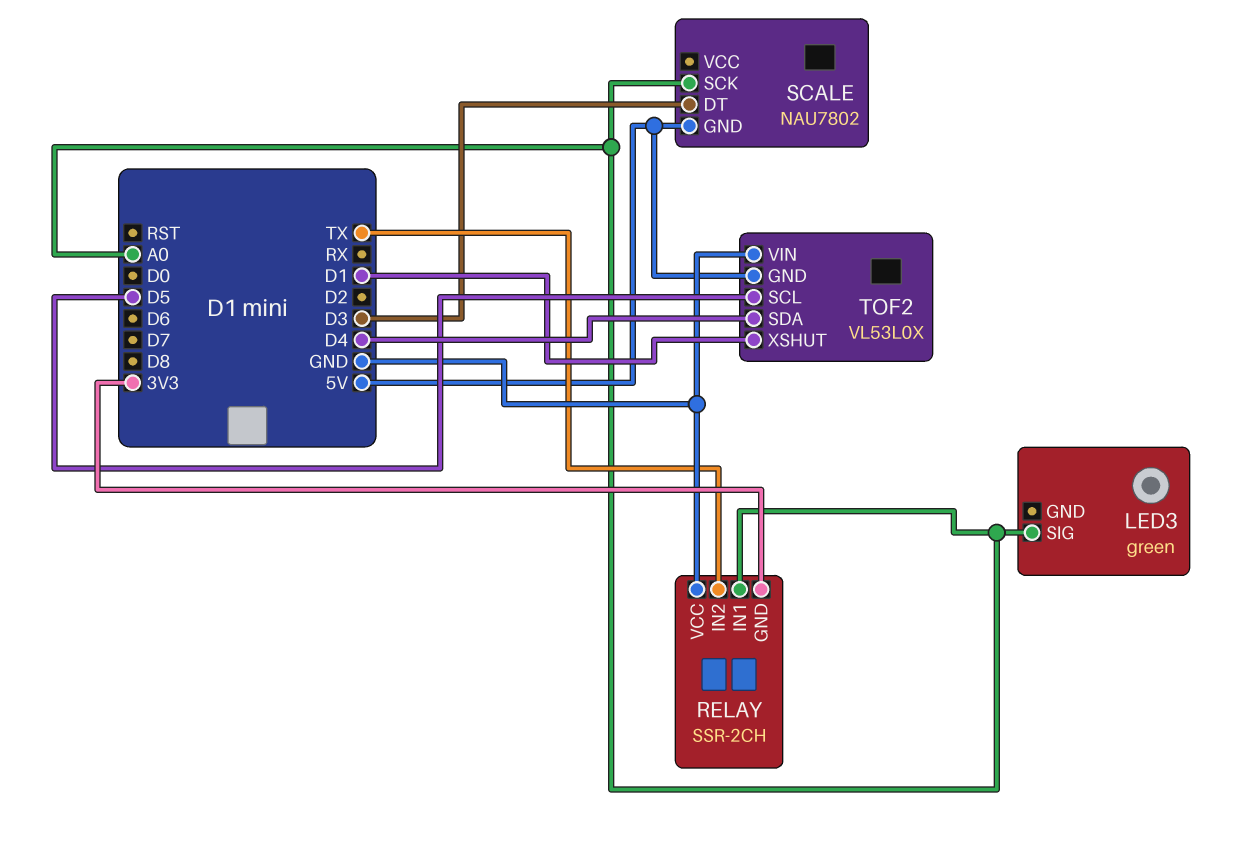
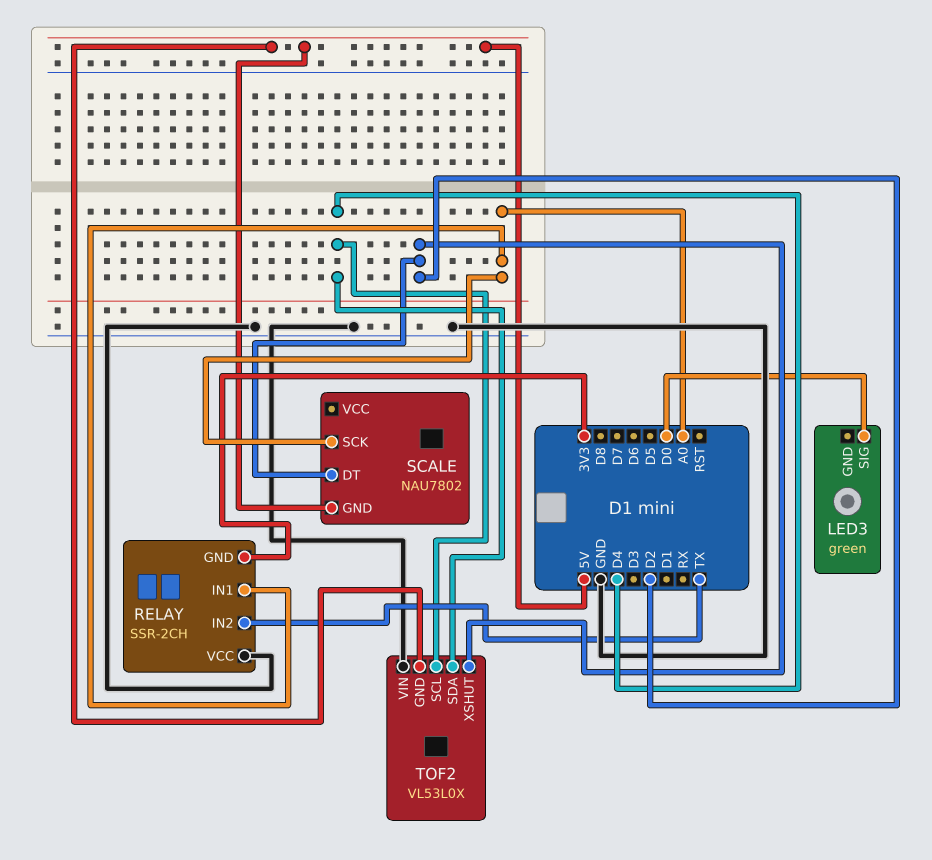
LED3 pin SIG: A0 -> D0
SCALE pin DT: D3 -> D2
TOF2 pin SCL: D5 -> D4
TOF2 pin XSHUT: D1 -> D2

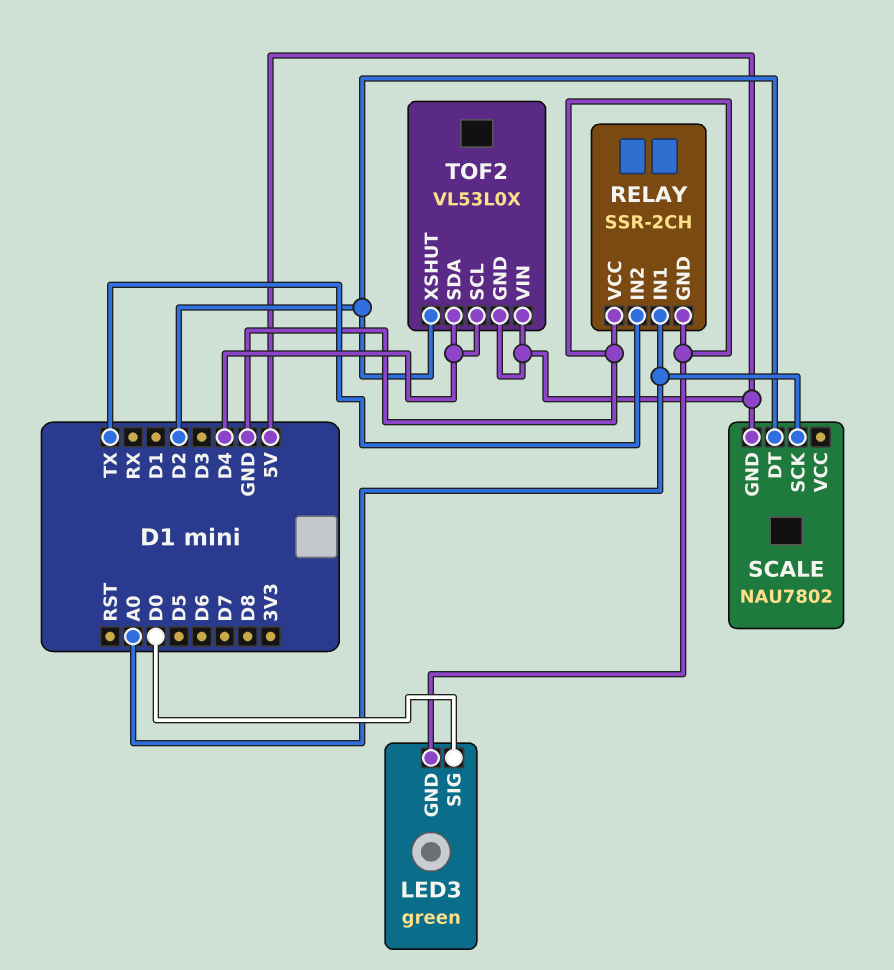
LED3 pin GND: none -> GND
RELAY pin GND: 3V3 -> GND
TOF2 pin VIN: GND -> 5V

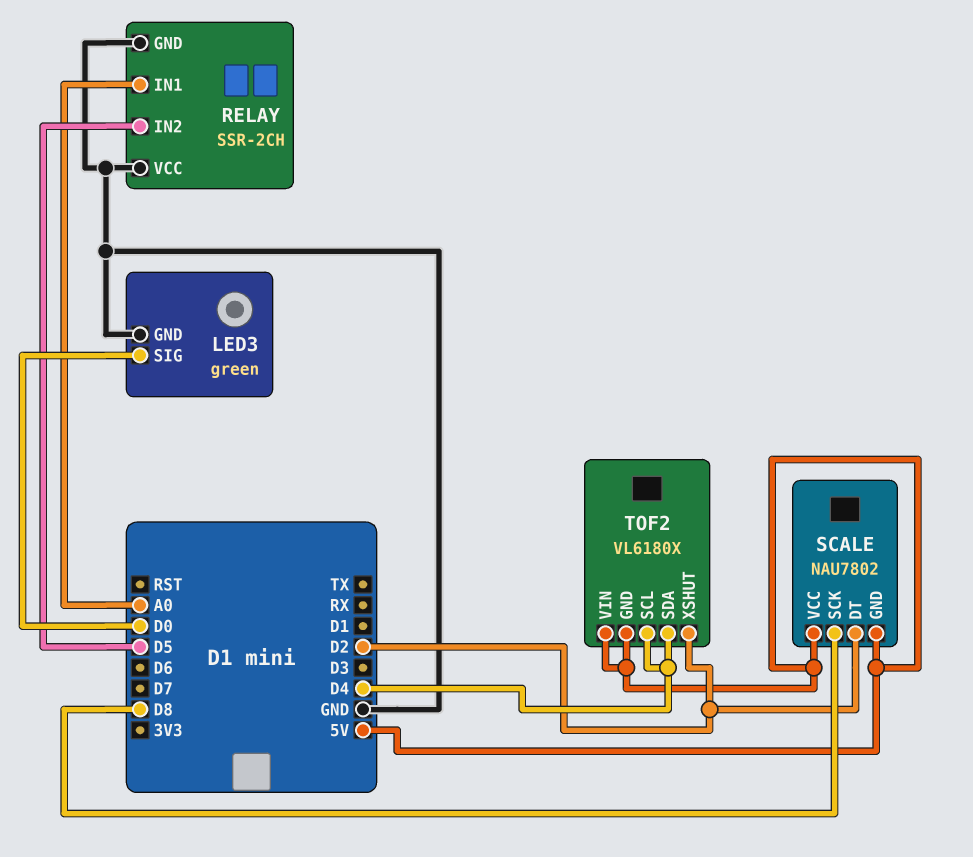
RELAY pin IN2: TX -> D5
SCALE pin SCK: A0 -> D8
SCALE pin VCC: none -> 5V
TOF2: VL53L0X -> VL6180X

